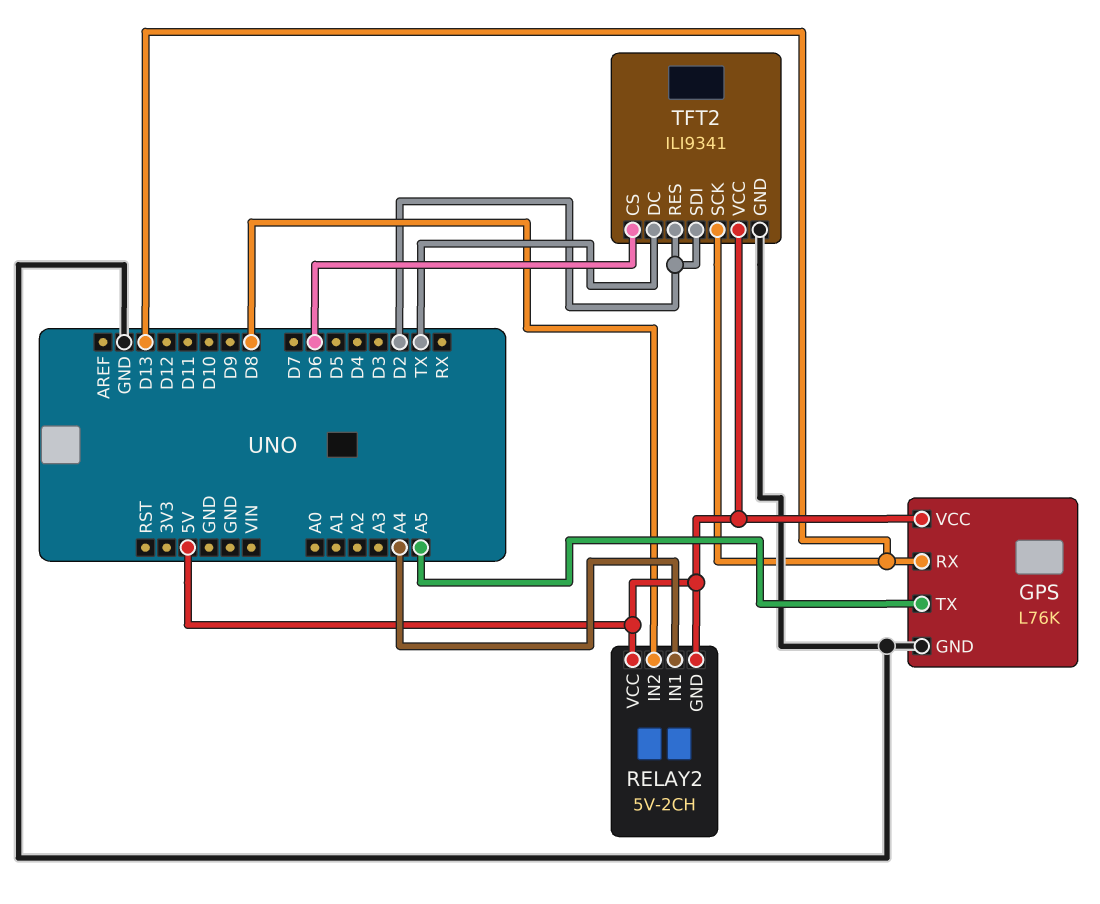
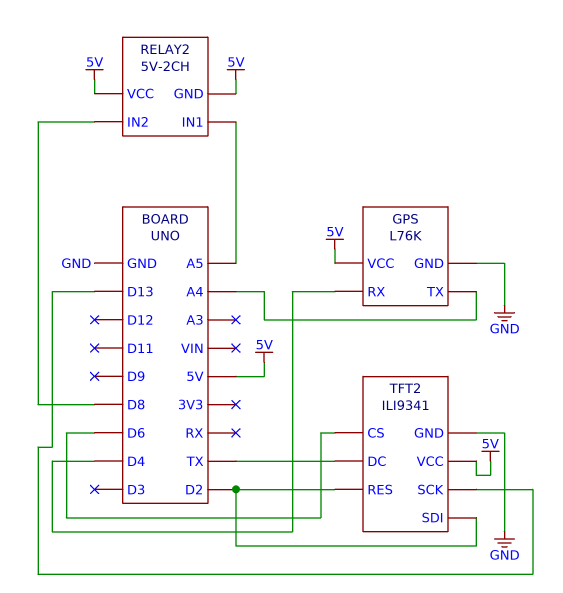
GPS pin RX: D13 -> D4
GPS pin TX: A5 -> A4
RELAY2 pin IN1: A4 -> A5

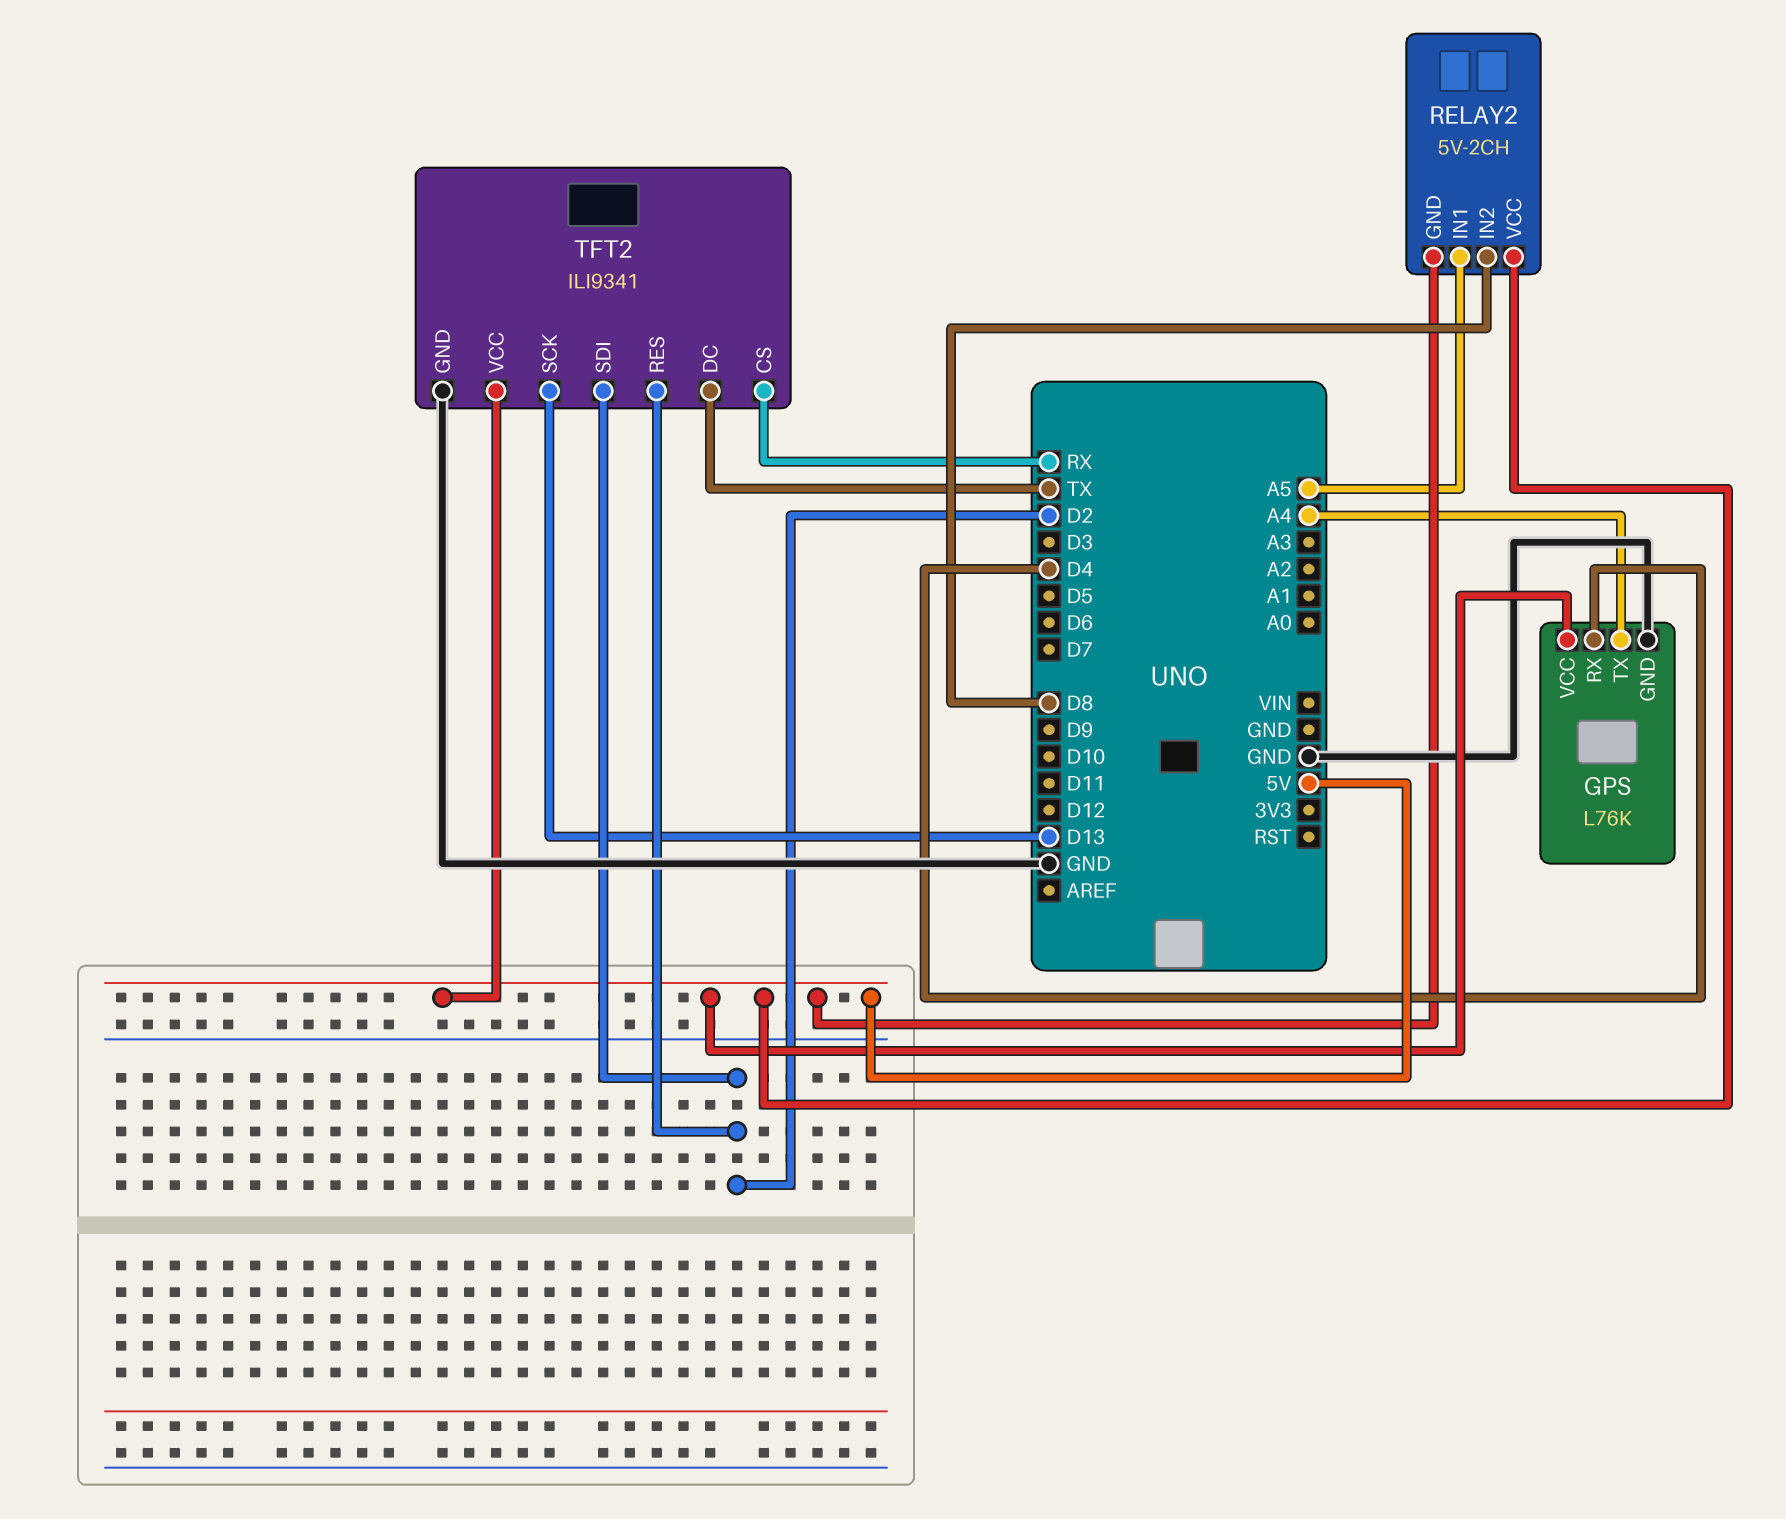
TFT2 pin CS: D6 -> RX

